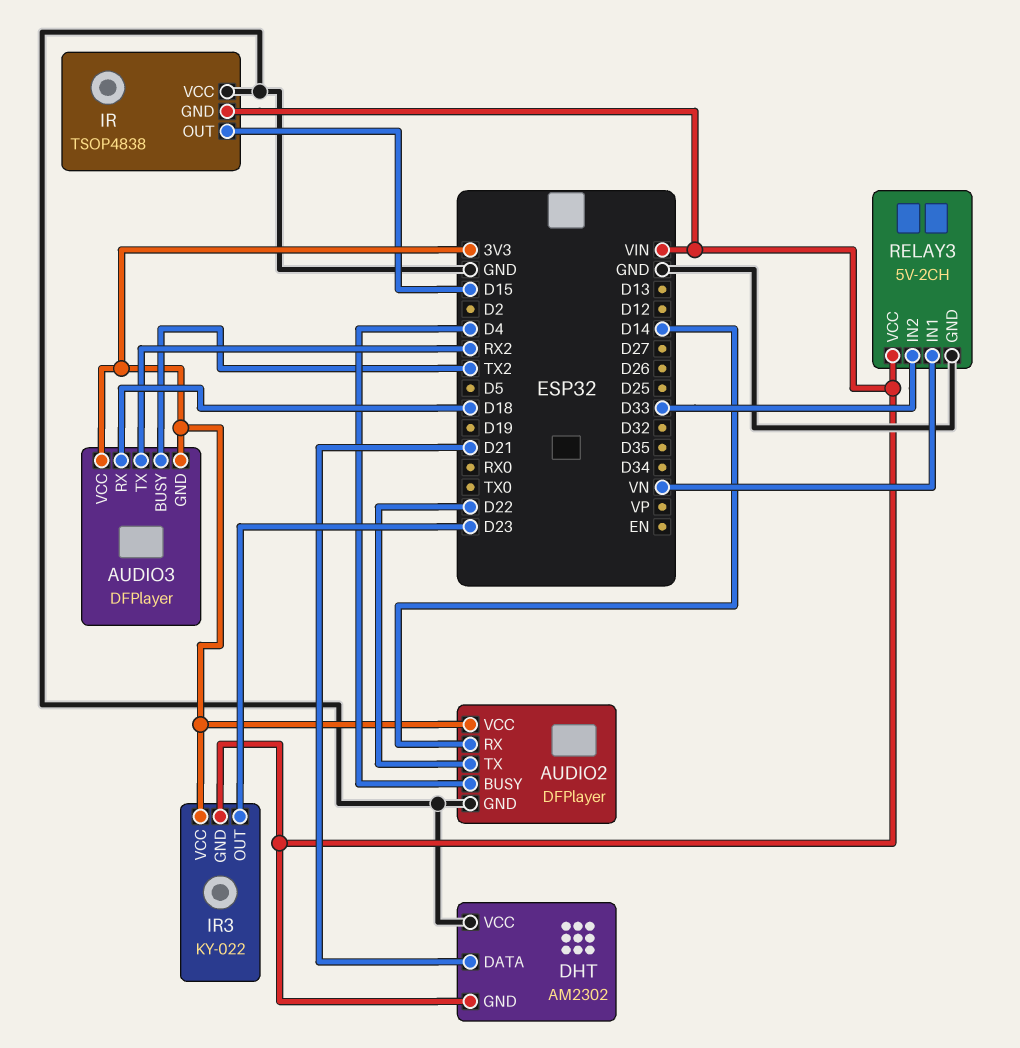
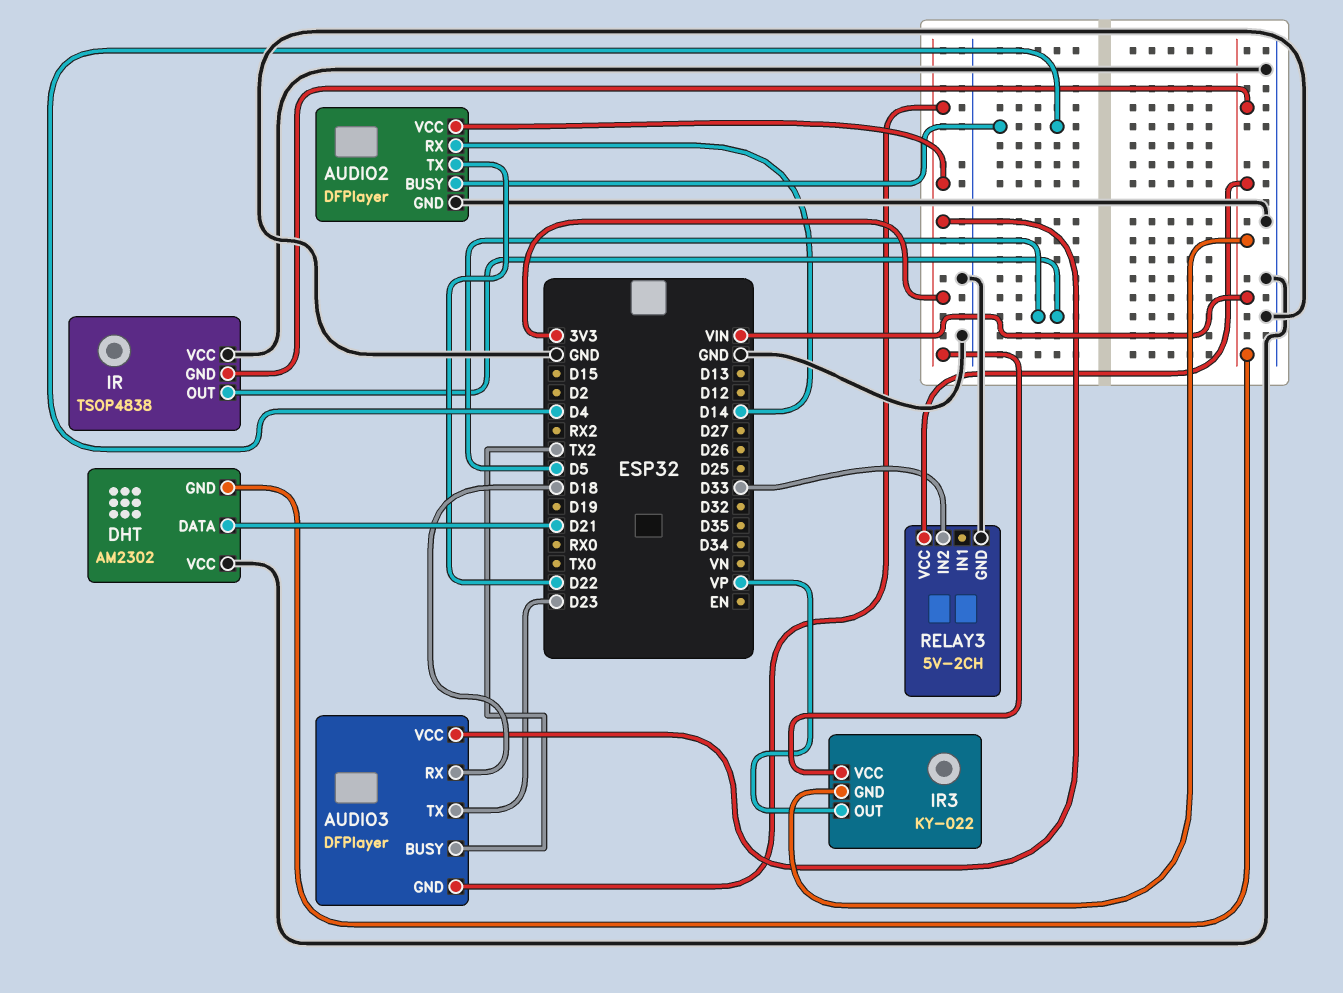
AUDIO3 pin TX: RX2 -> D23
IR pin OUT: D15 -> D5
IR3 pin OUT: D23 -> VP
RELAY3 pin IN1: VN -> none

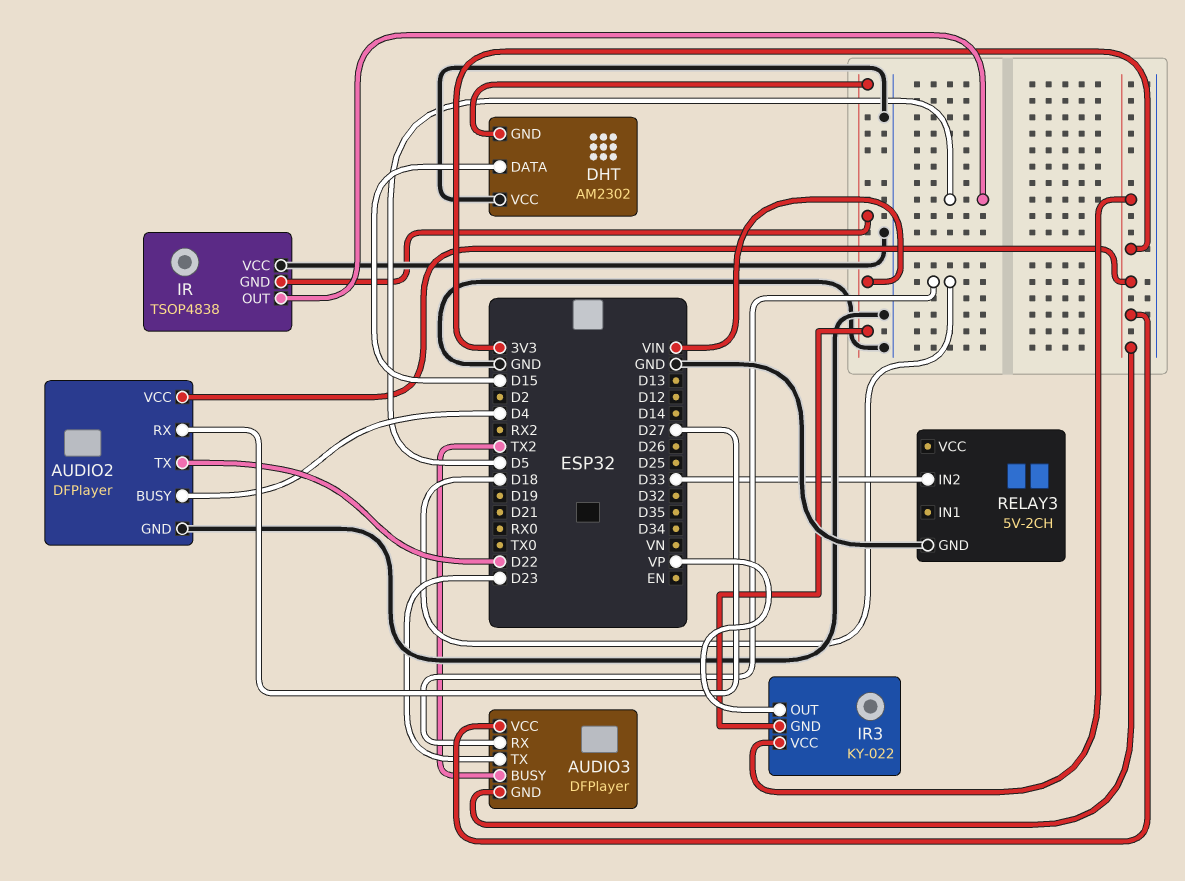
AUDIO2 pin RX: D14 -> D27
DHT pin DATA: D21 -> D15
RELAY3 pin VCC: VIN -> none

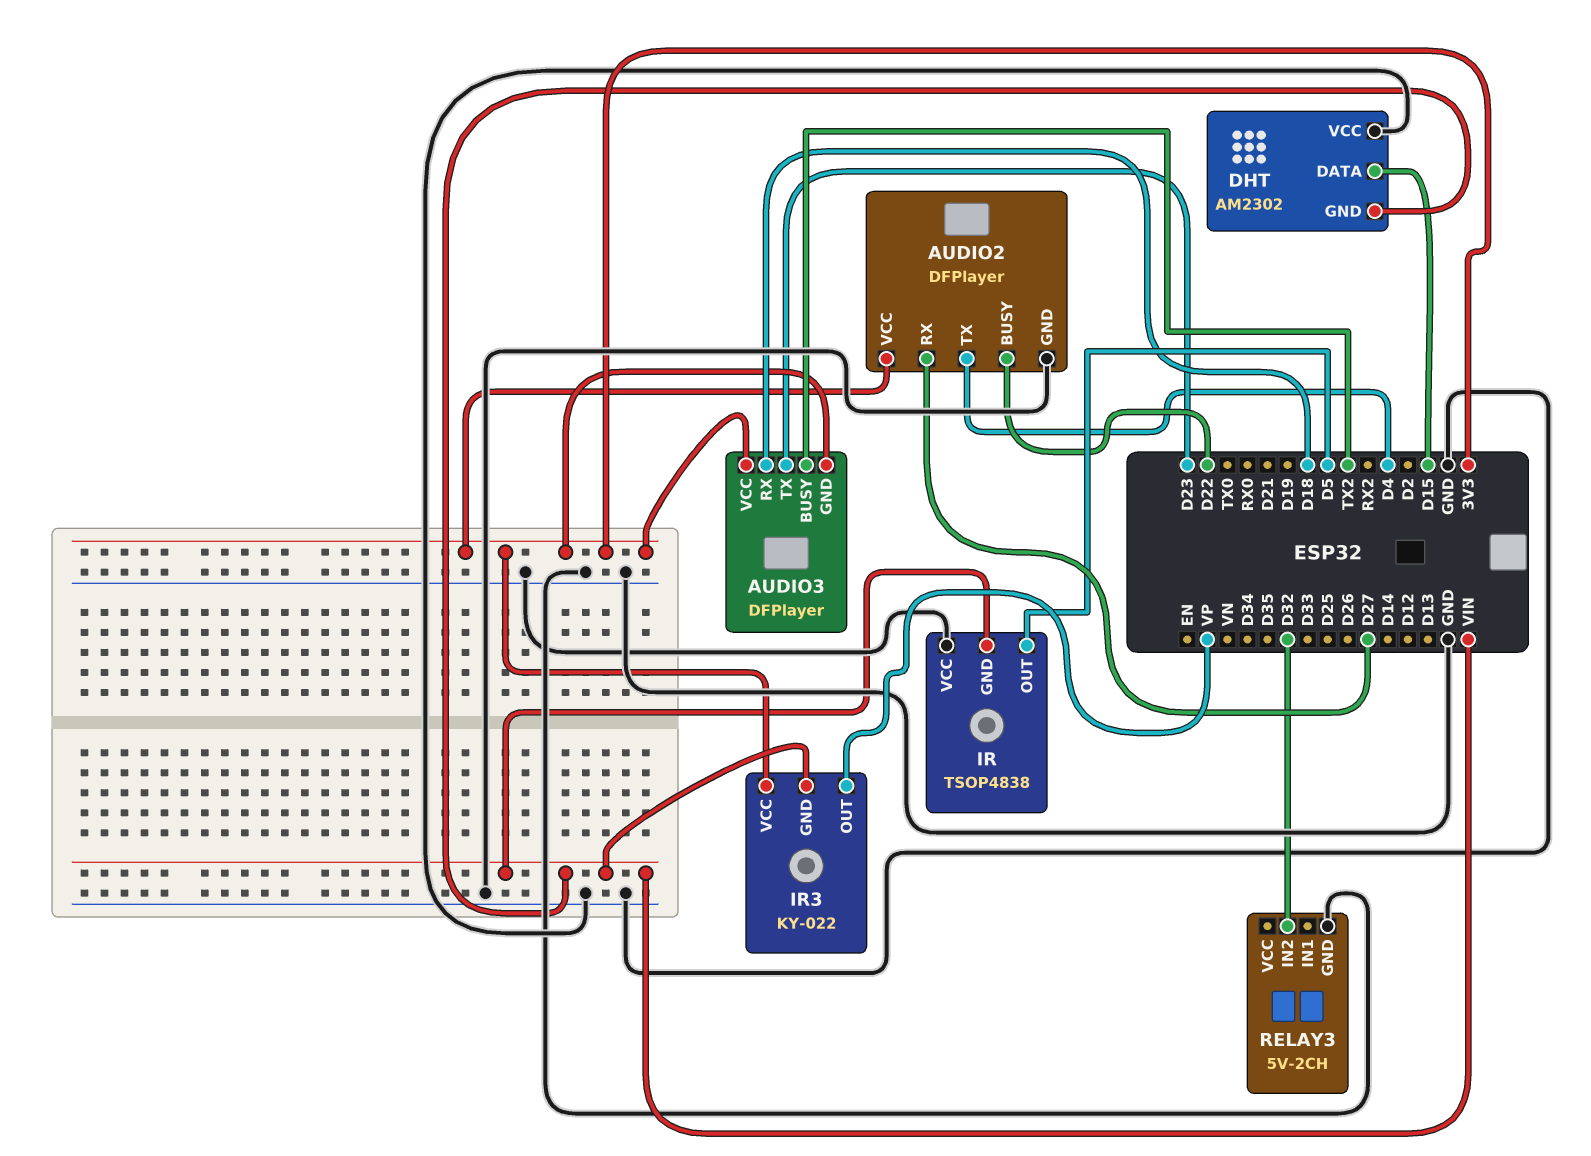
AUDIO2 pin BUSY: D4 -> D22
AUDIO2 pin TX: D22 -> D4
RELAY3 pin IN2: D33 -> D32

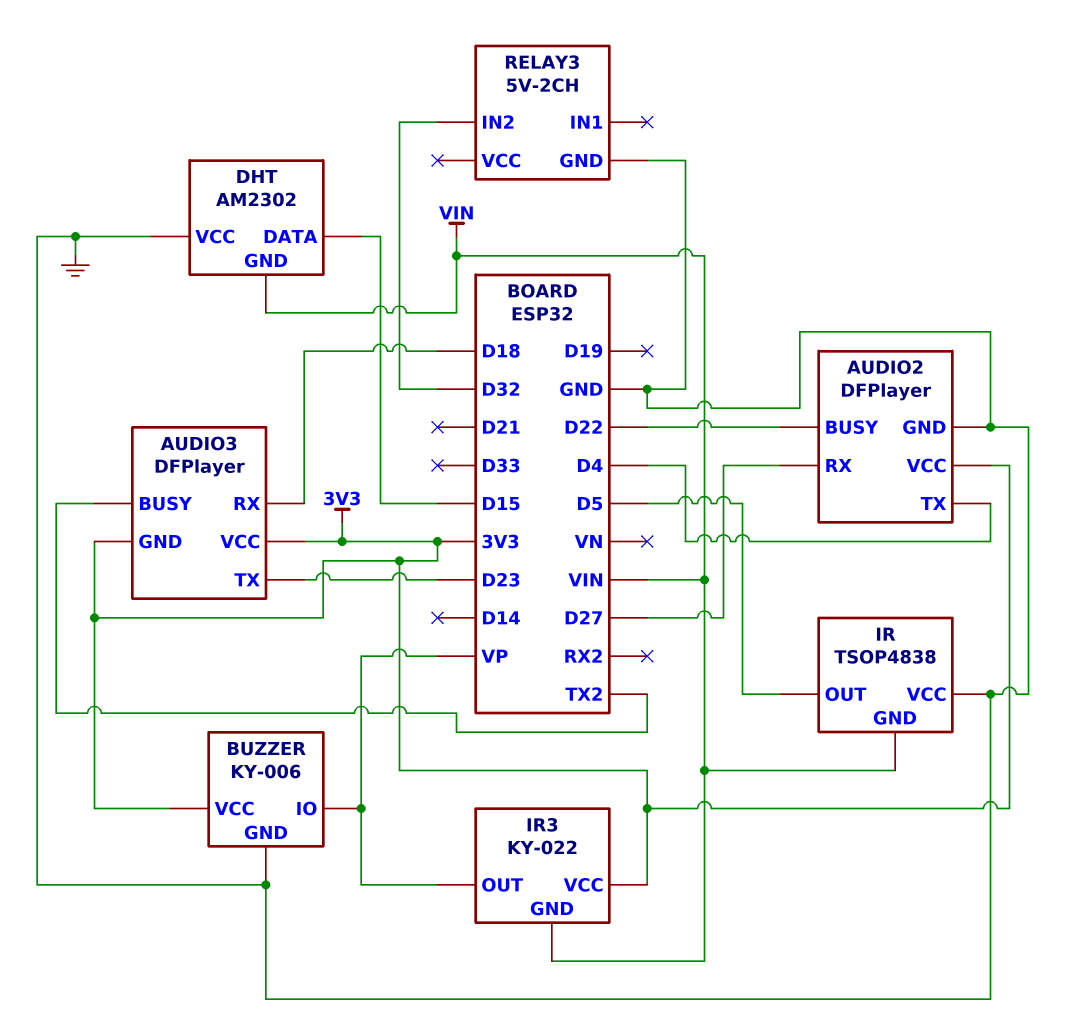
BUZZER: none -> KY-006
BUZZER pin GND: none -> GND
BUZZER pin IO: none -> VP
BUZZER pin VCC: none -> 3V3

